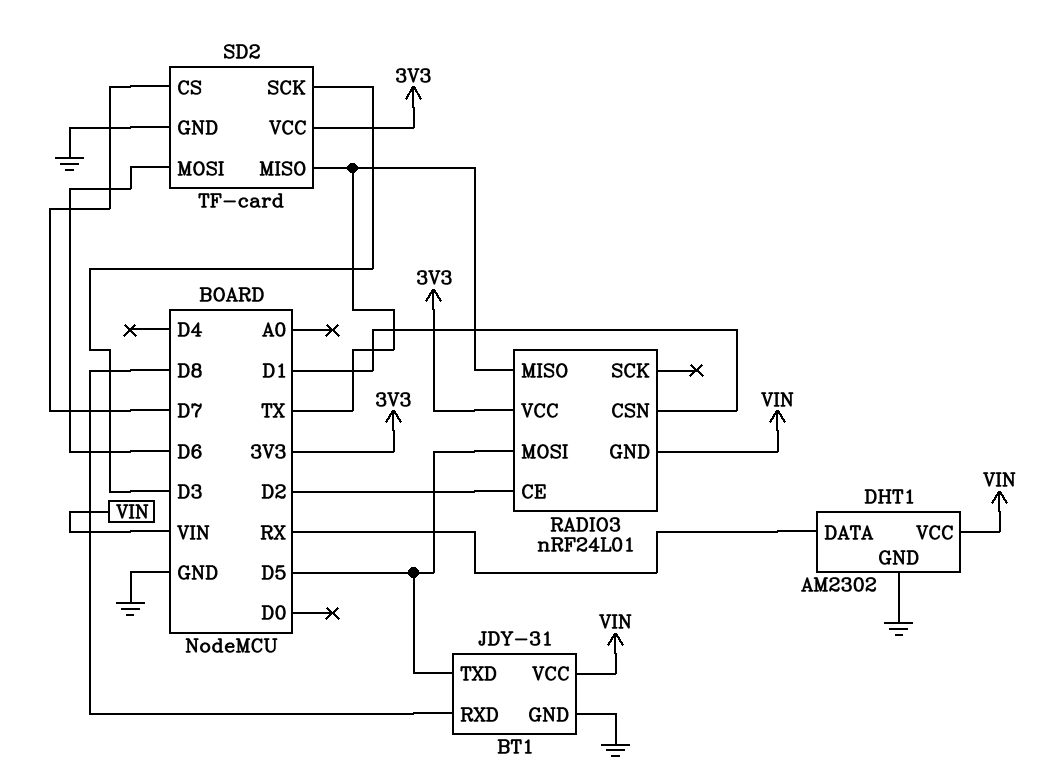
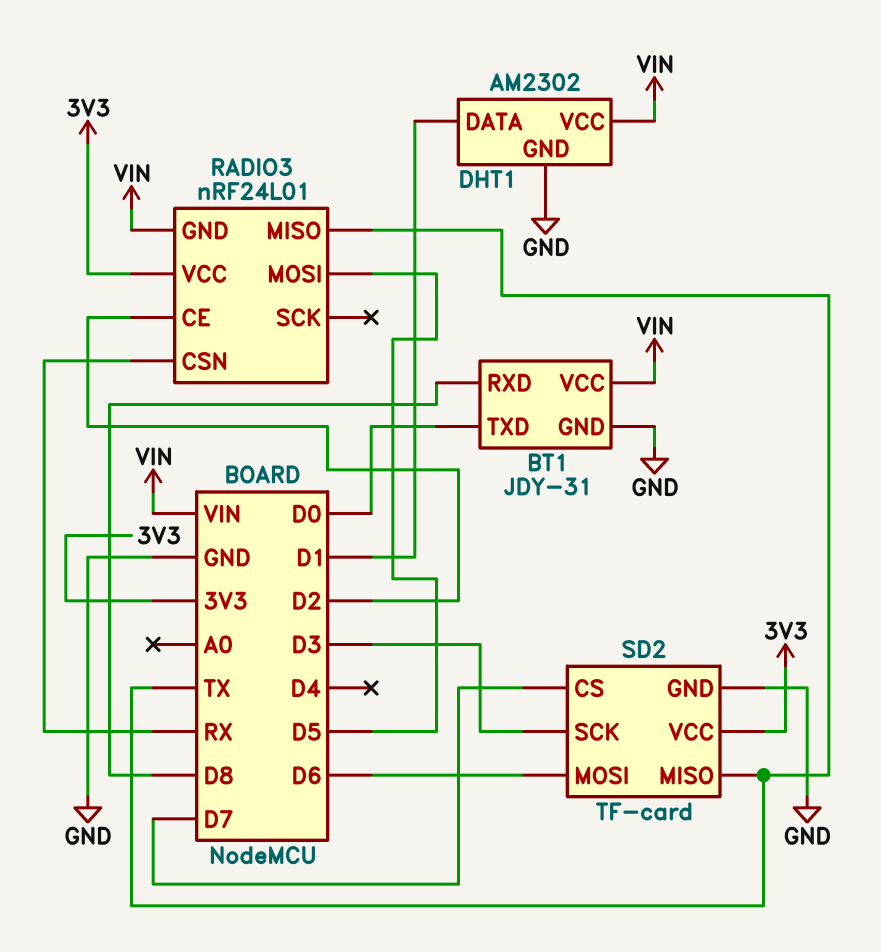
BT1 pin TXD: D5 -> D0
DHT1 pin DATA: RX -> D1
RADIO3 pin CSN: D1 -> RX

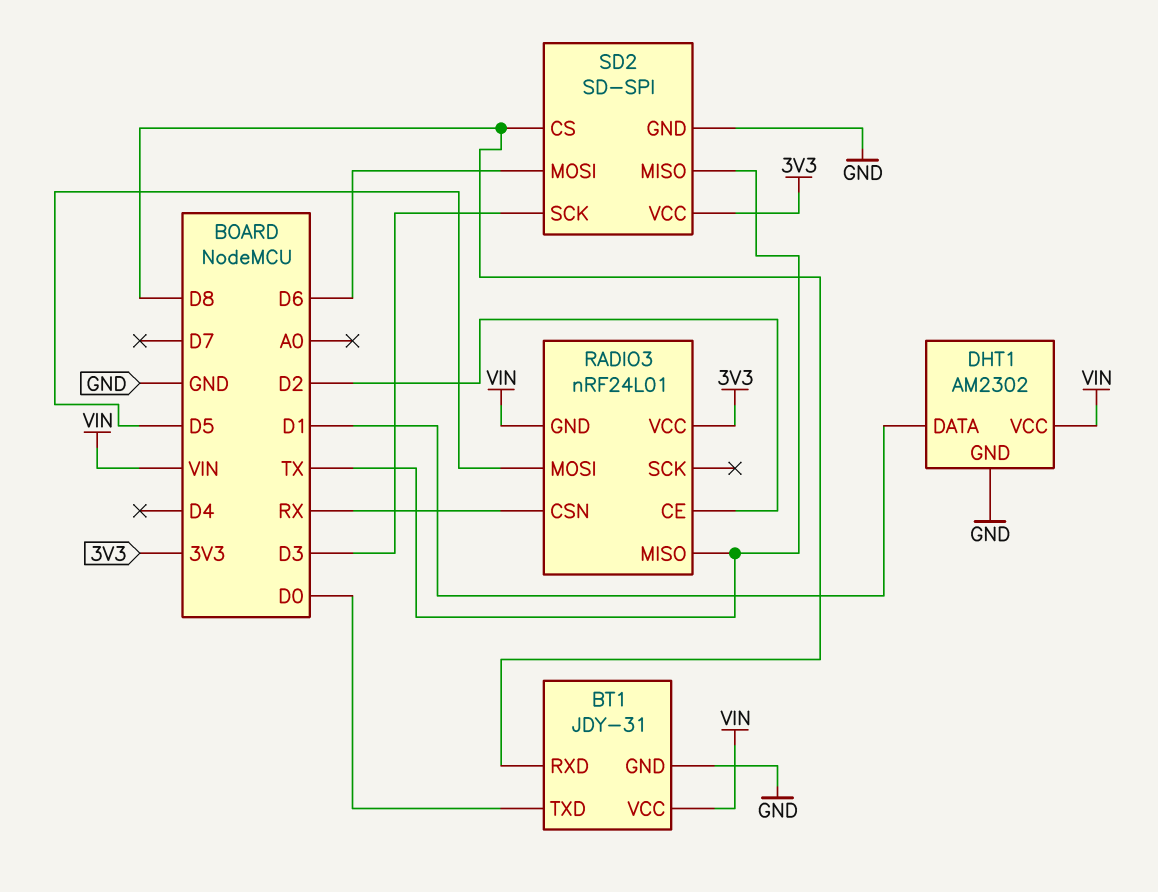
SD2: TF-card -> SD-SPI
SD2 pin CS: D7 -> D8

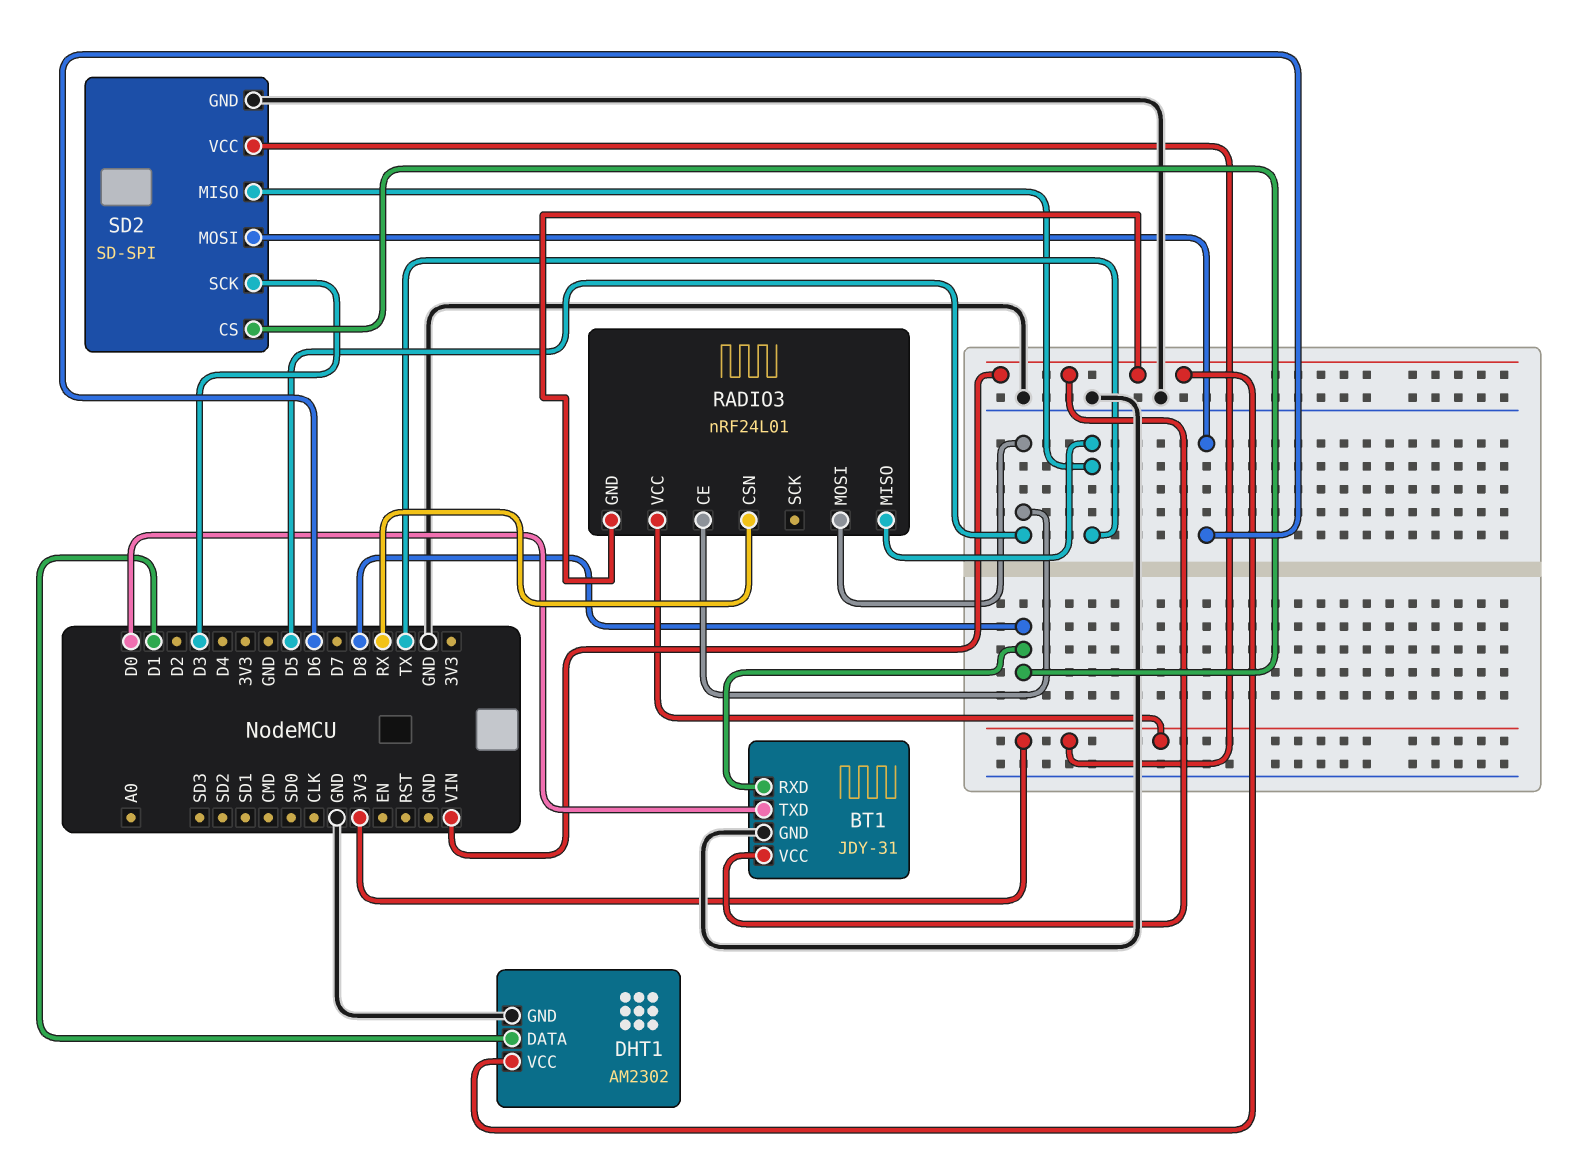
RADIO3 pin CE: D2 -> D5

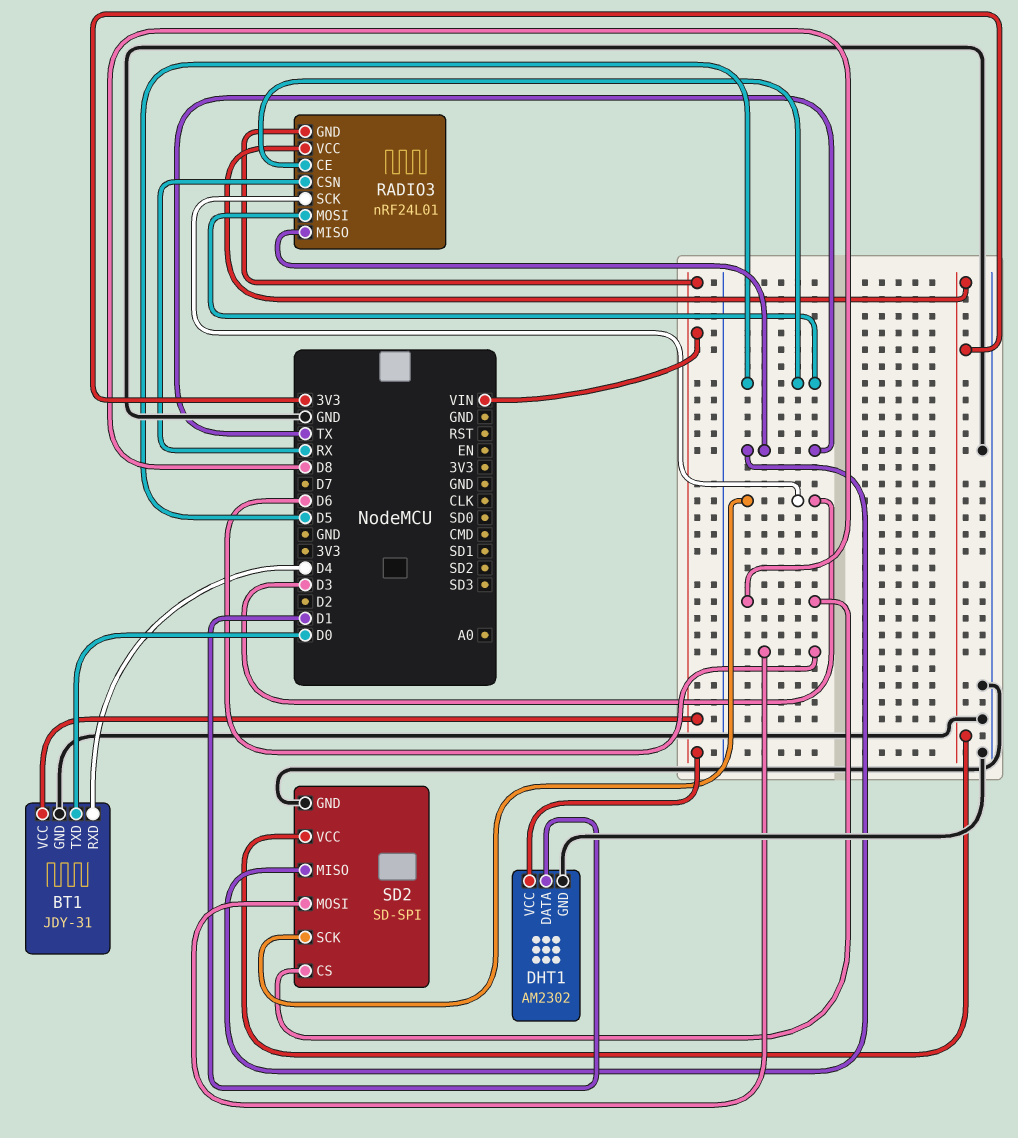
BT1 pin RXD: D8 -> D4
RADIO3 pin SCK: none -> D3

